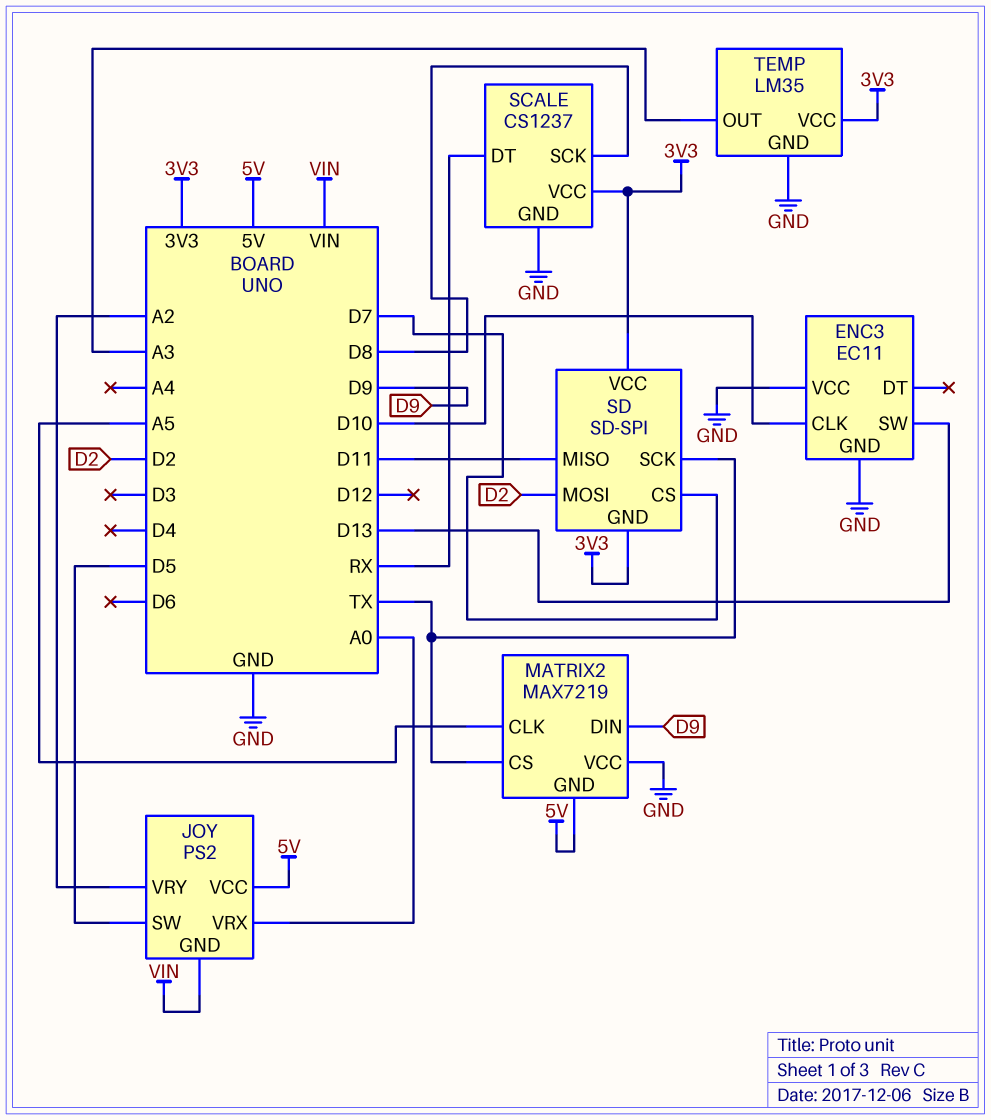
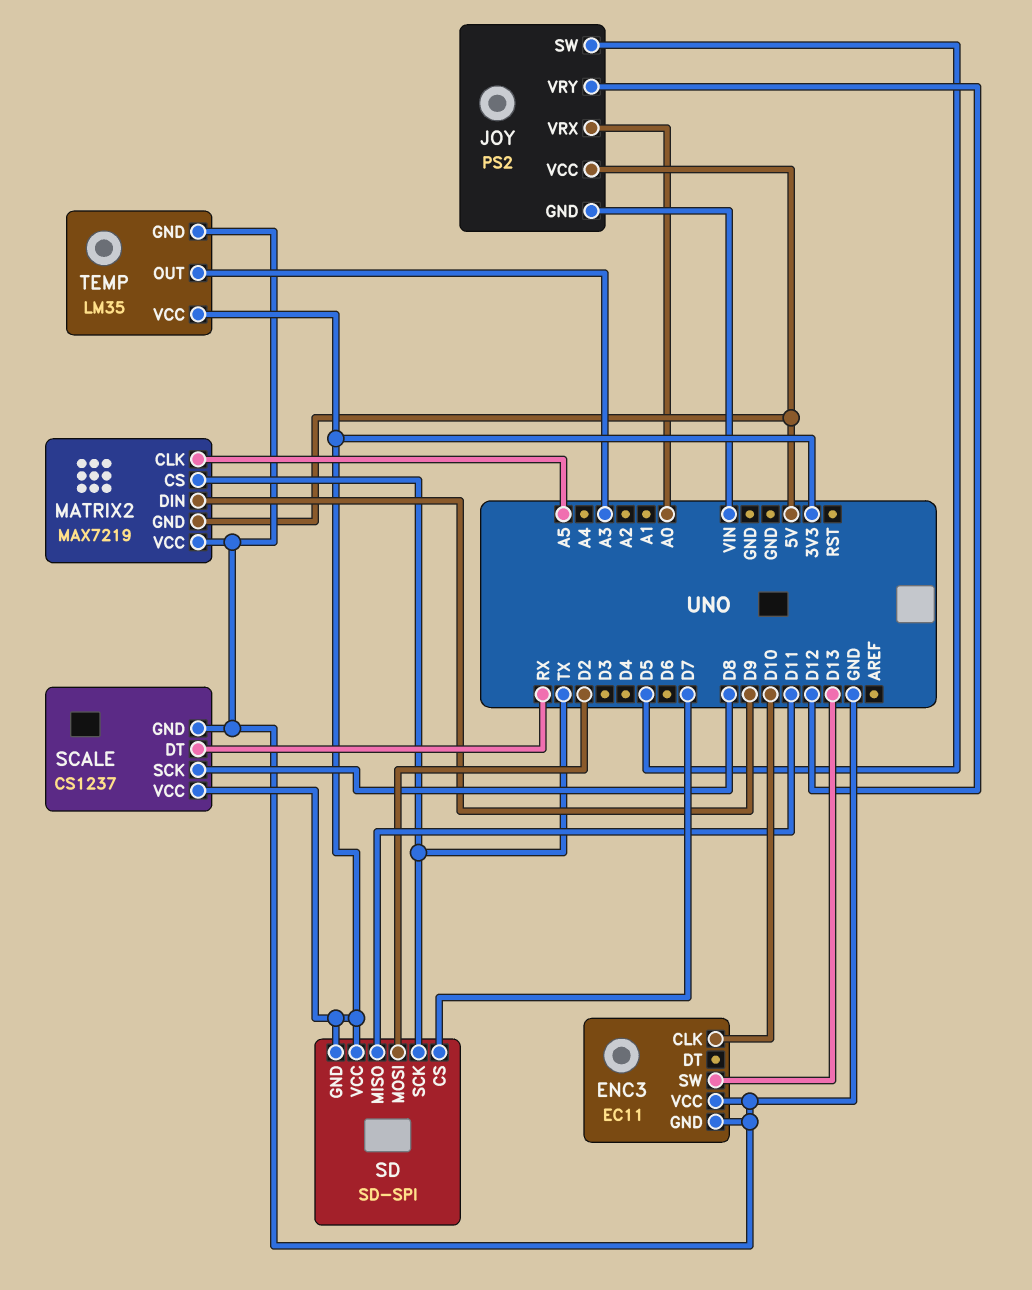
JOY pin VRY: A2 -> D12

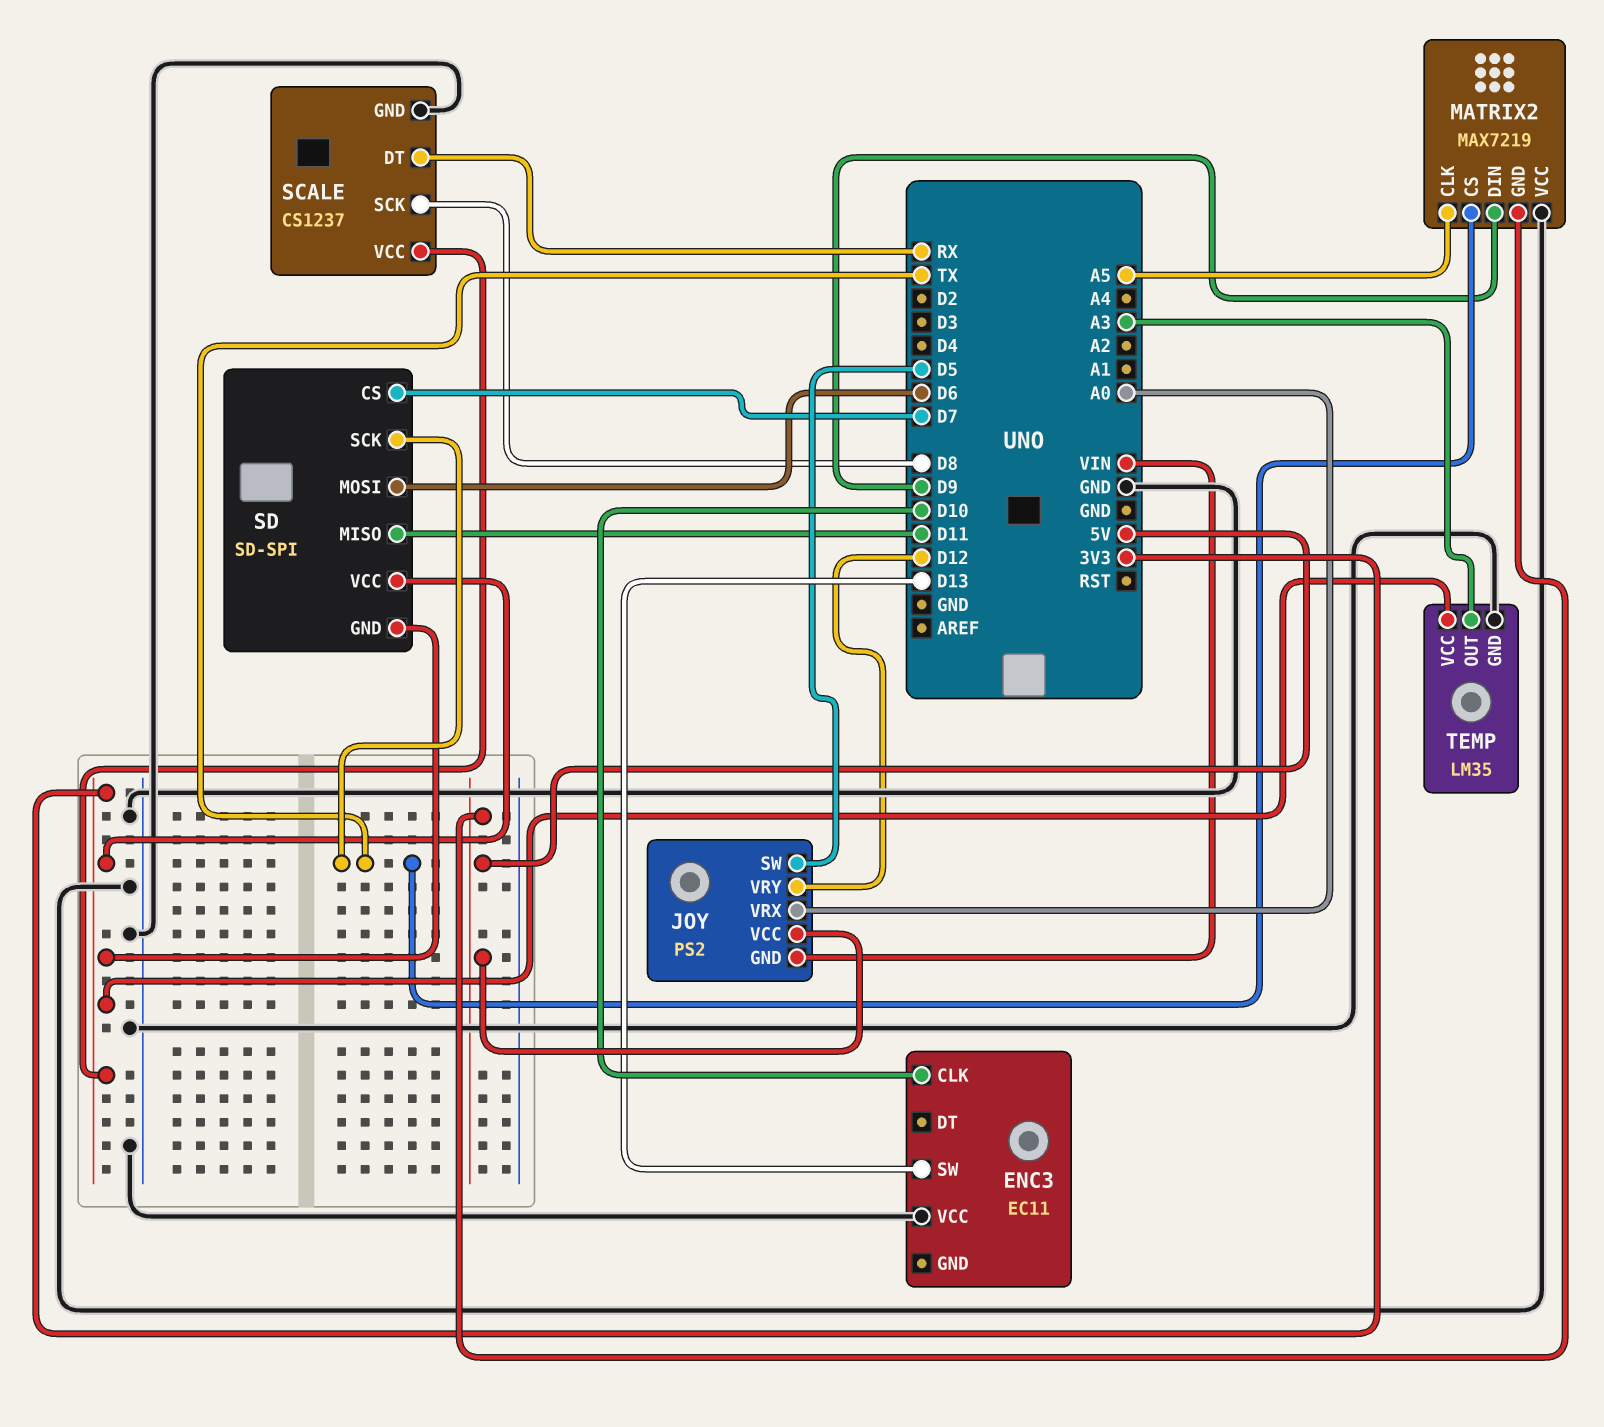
ENC3 pin GND: GND -> none
SD pin MOSI: D2 -> D6

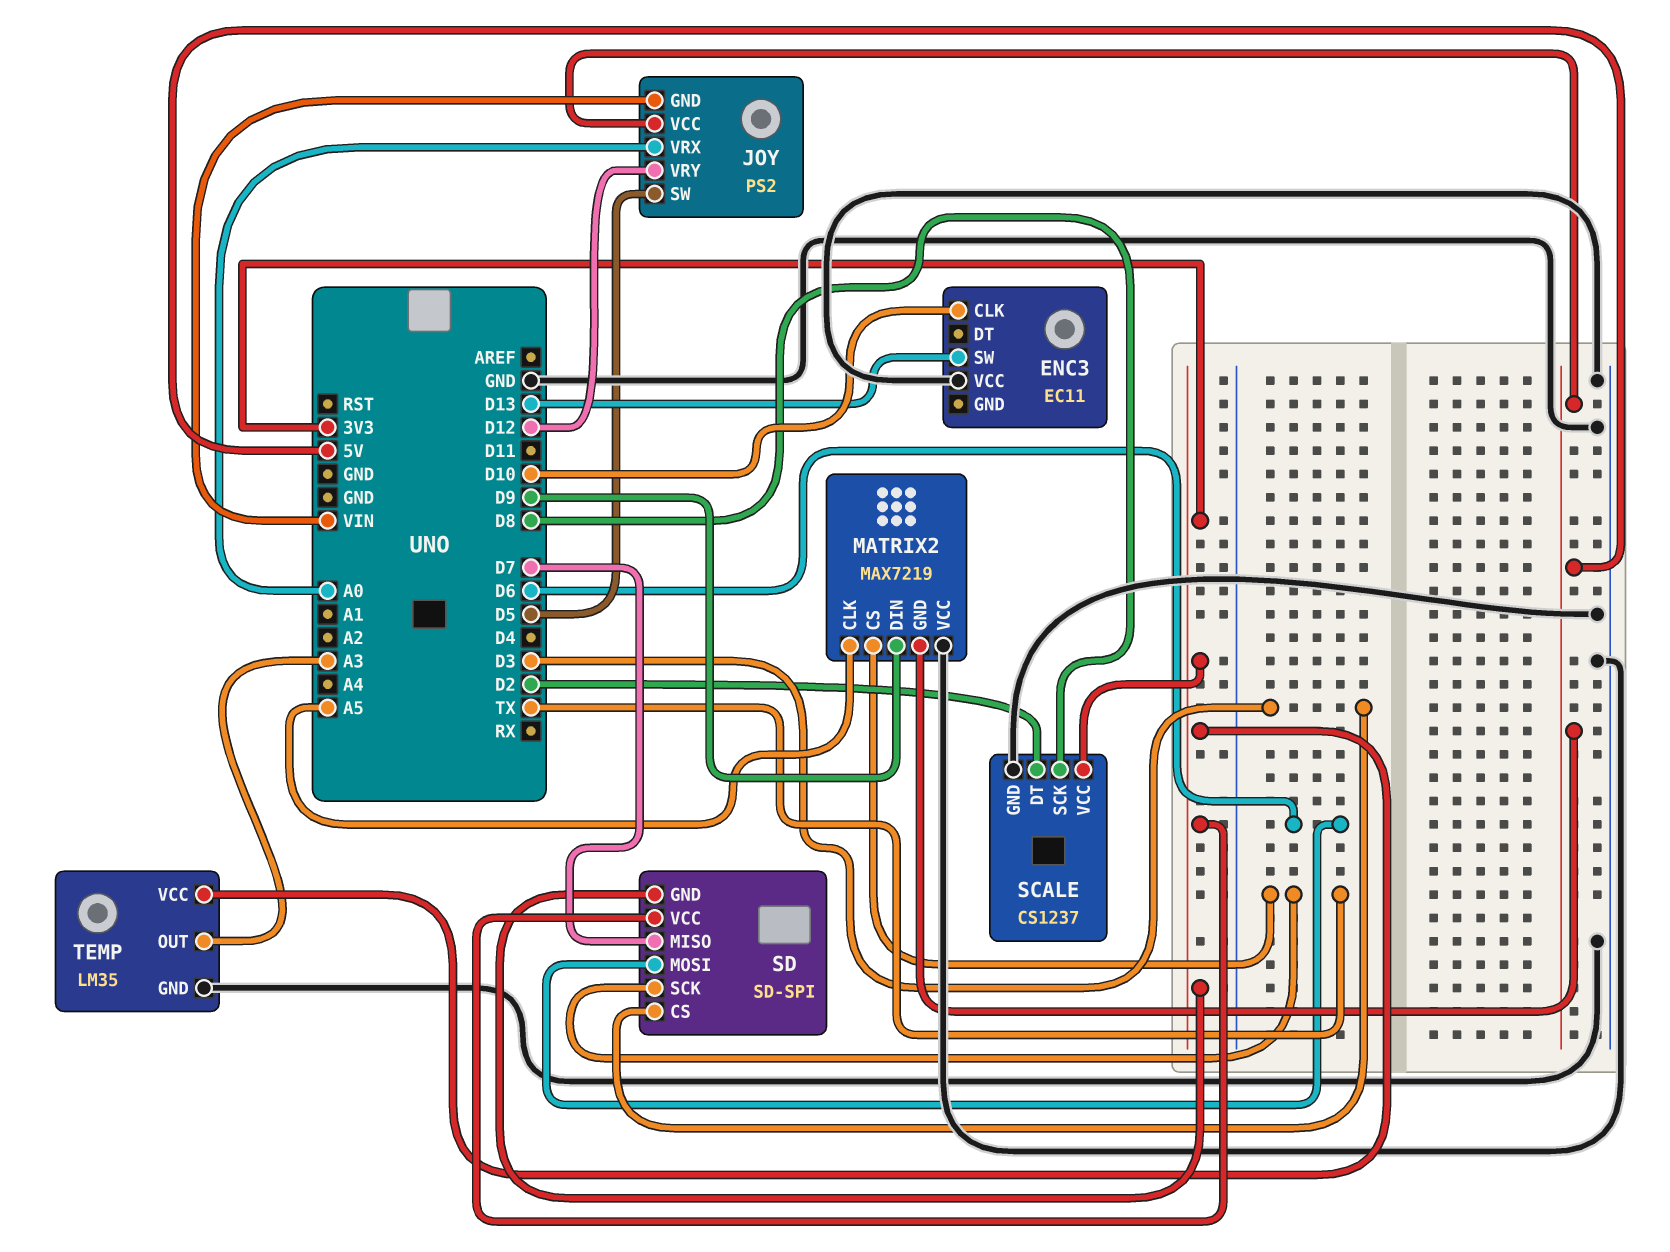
SCALE pin DT: RX -> D2
SD pin CS: D7 -> D3
SD pin MISO: D11 -> D7

